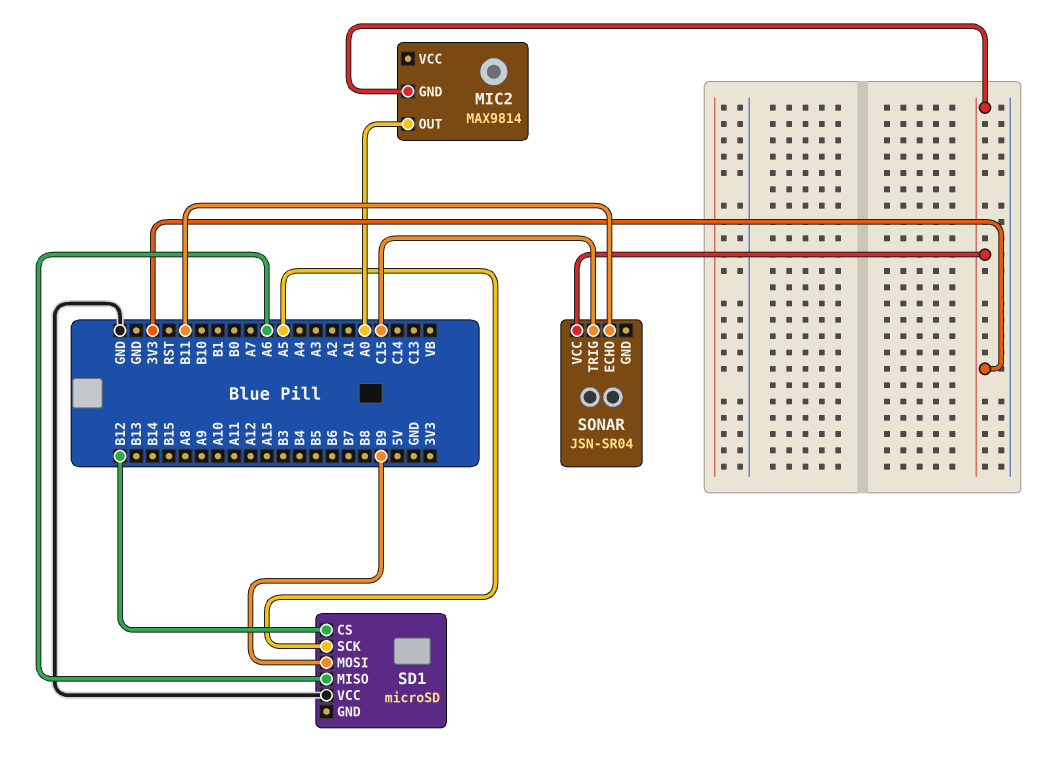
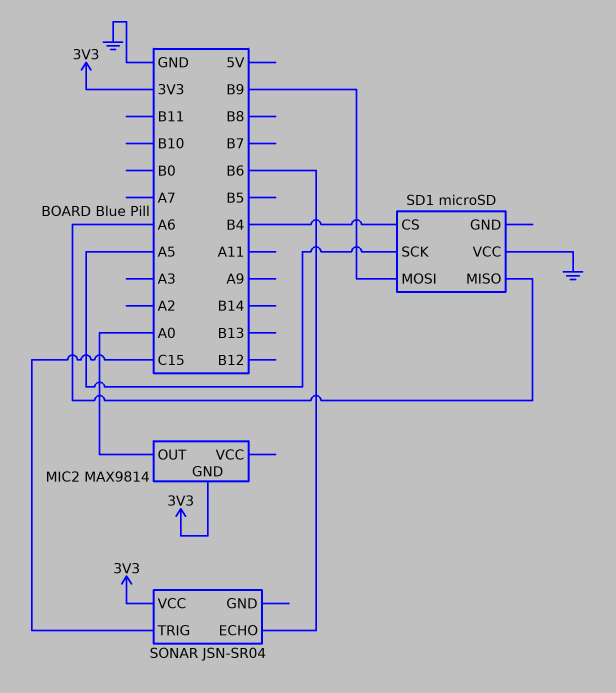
SD1 pin CS: B12 -> B4
SONAR pin ECHO: B11 -> B6

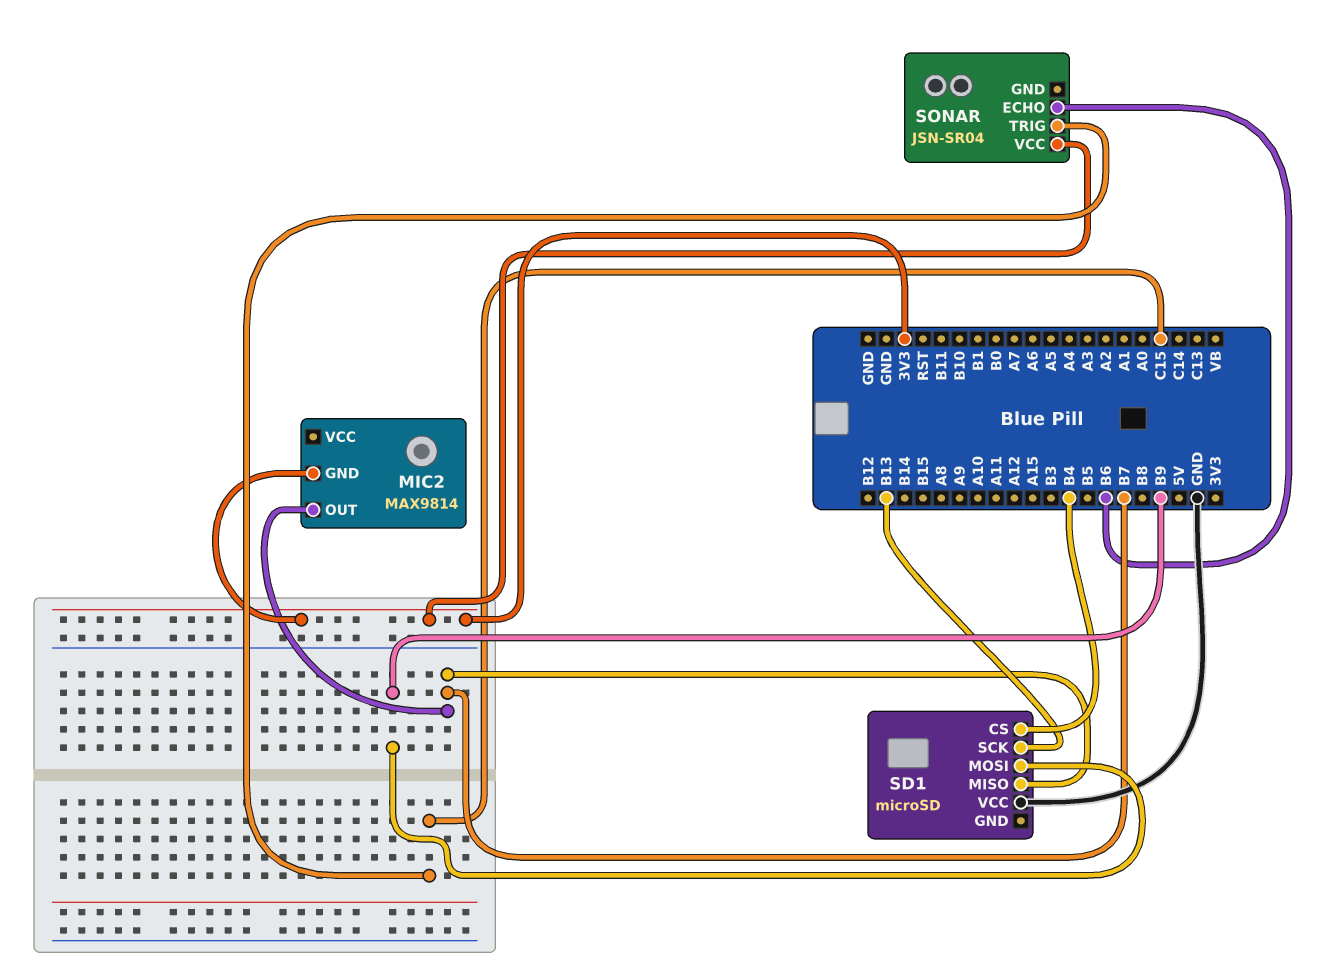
MIC2 pin OUT: A0 -> B7
SD1 pin MISO: A6 -> B7
SD1 pin SCK: A5 -> B13

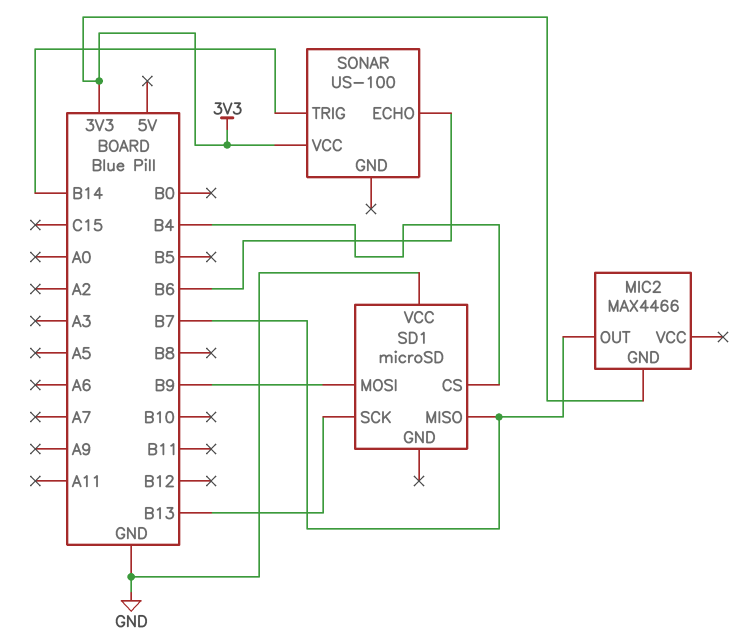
MIC2: MAX9814 -> MAX4466
SONAR: JSN-SR04 -> US-100
SONAR pin TRIG: C15 -> B14

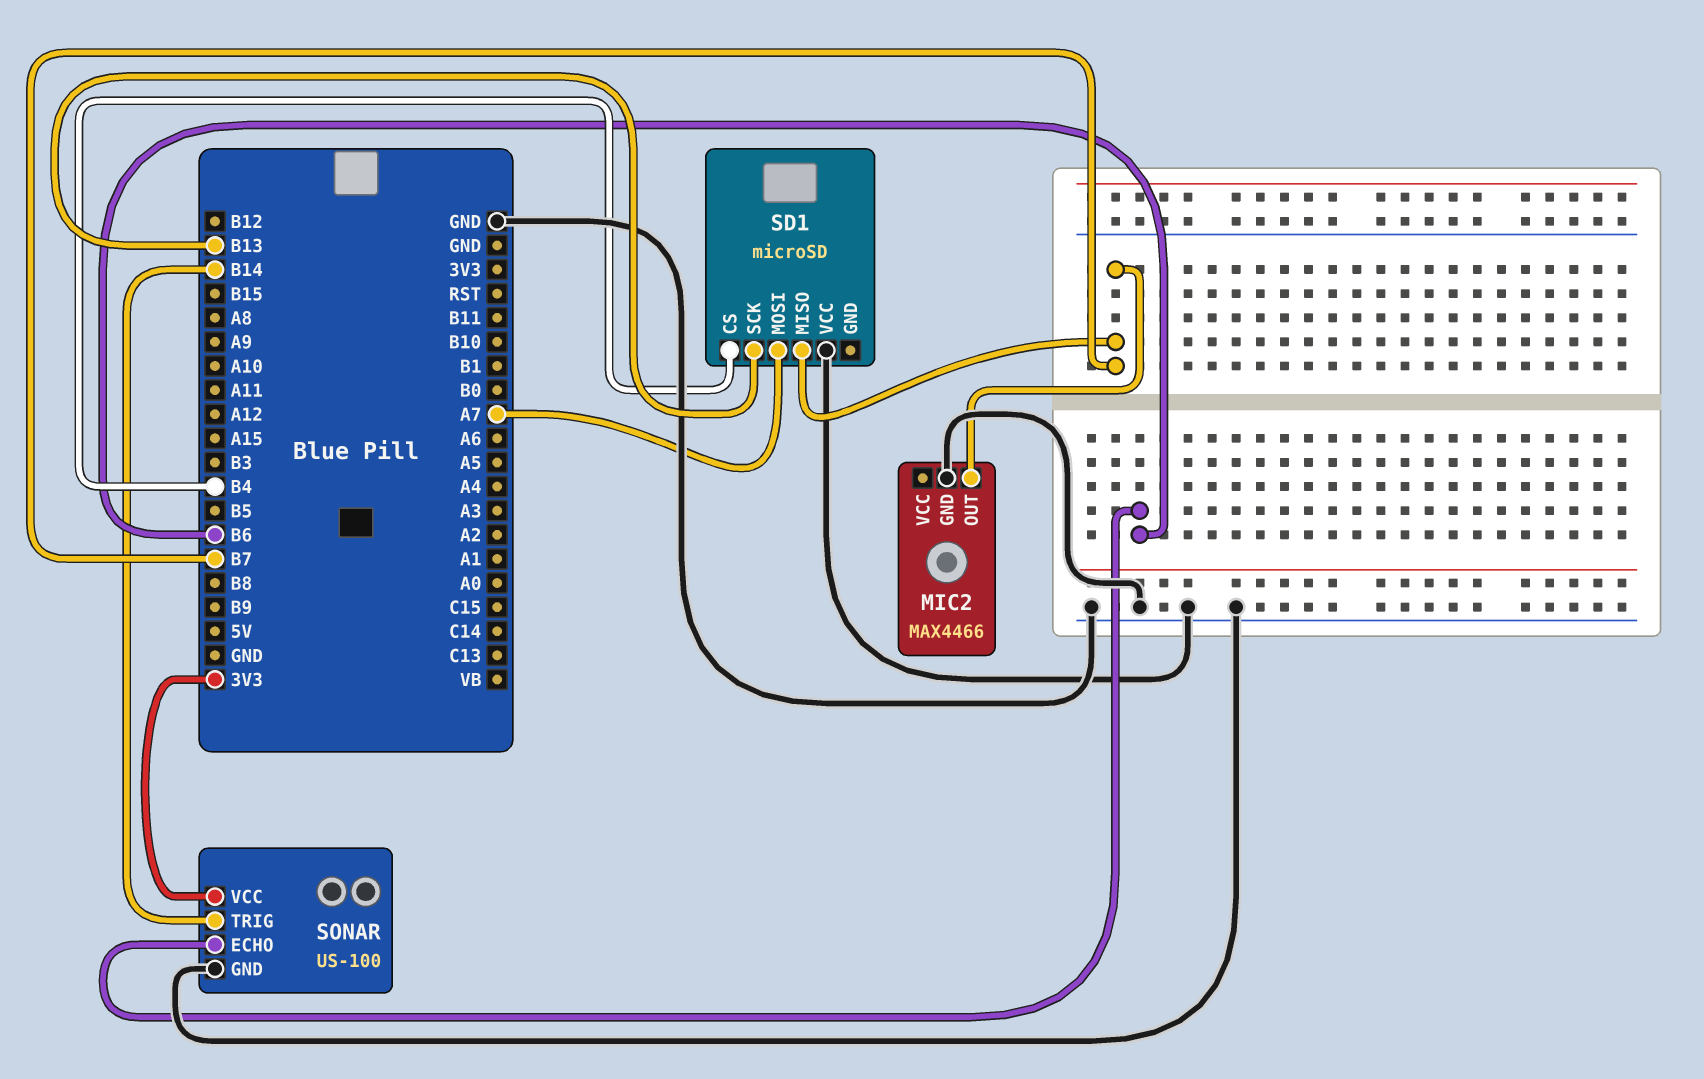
MIC2 pin GND: 3V3 -> GND
SD1 pin MOSI: B9 -> A7
SONAR pin GND: none -> GND

